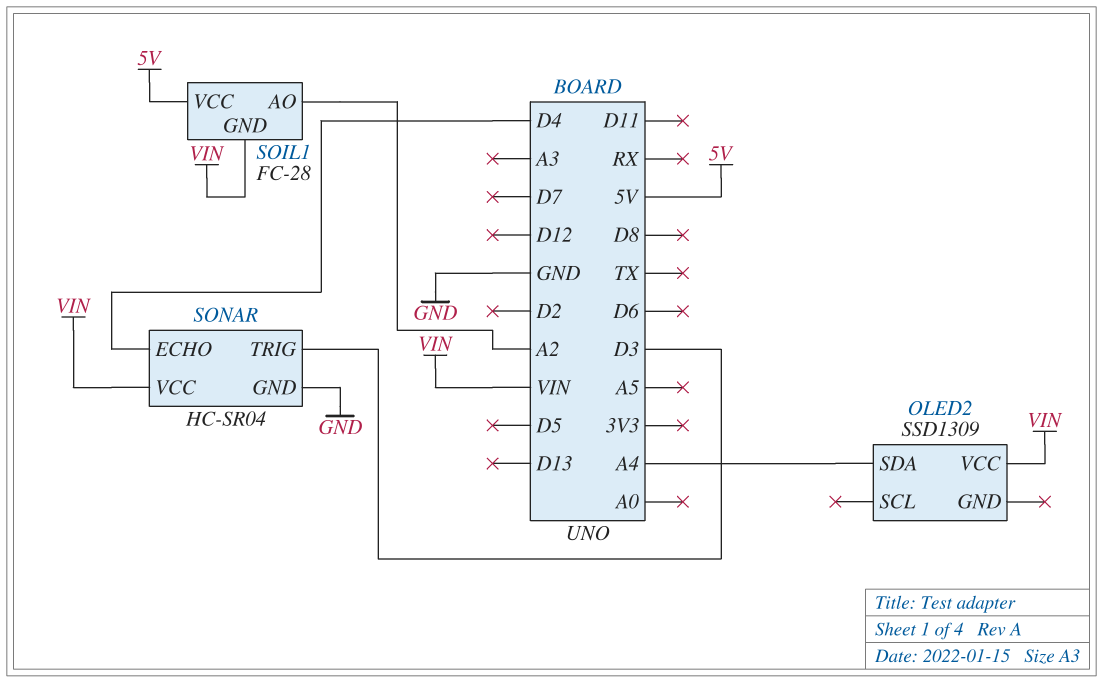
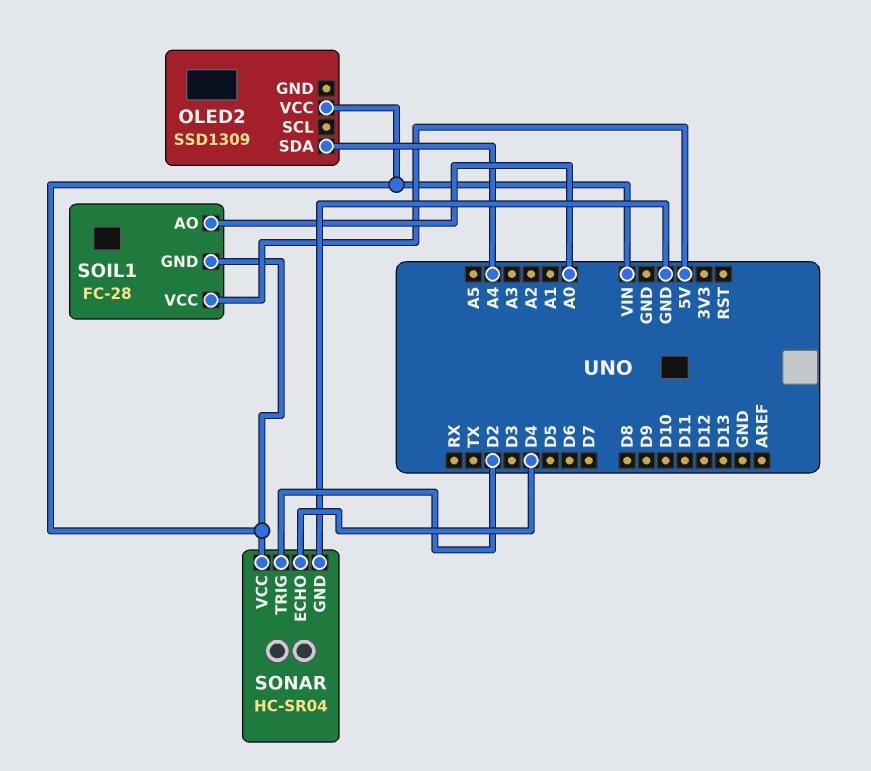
SOIL1 pin AO: A2 -> A0
SONAR pin TRIG: D3 -> D2

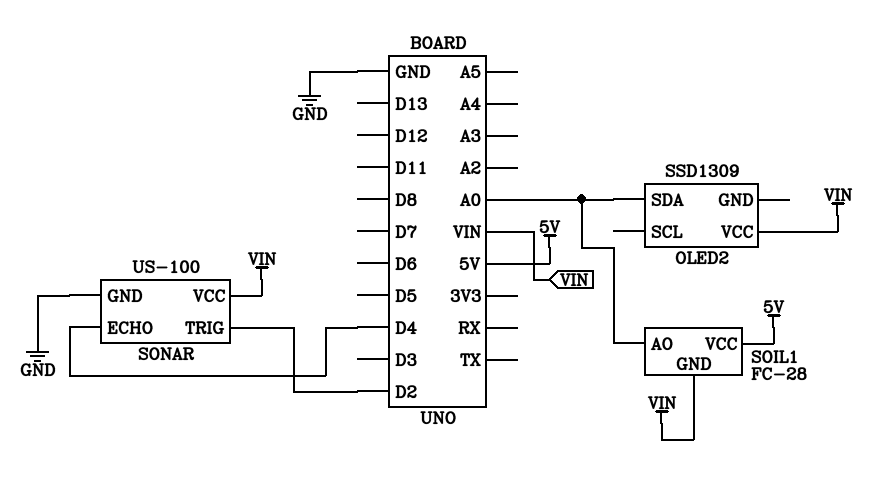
OLED2 pin SDA: A4 -> A0
SONAR: HC-SR04 -> US-100

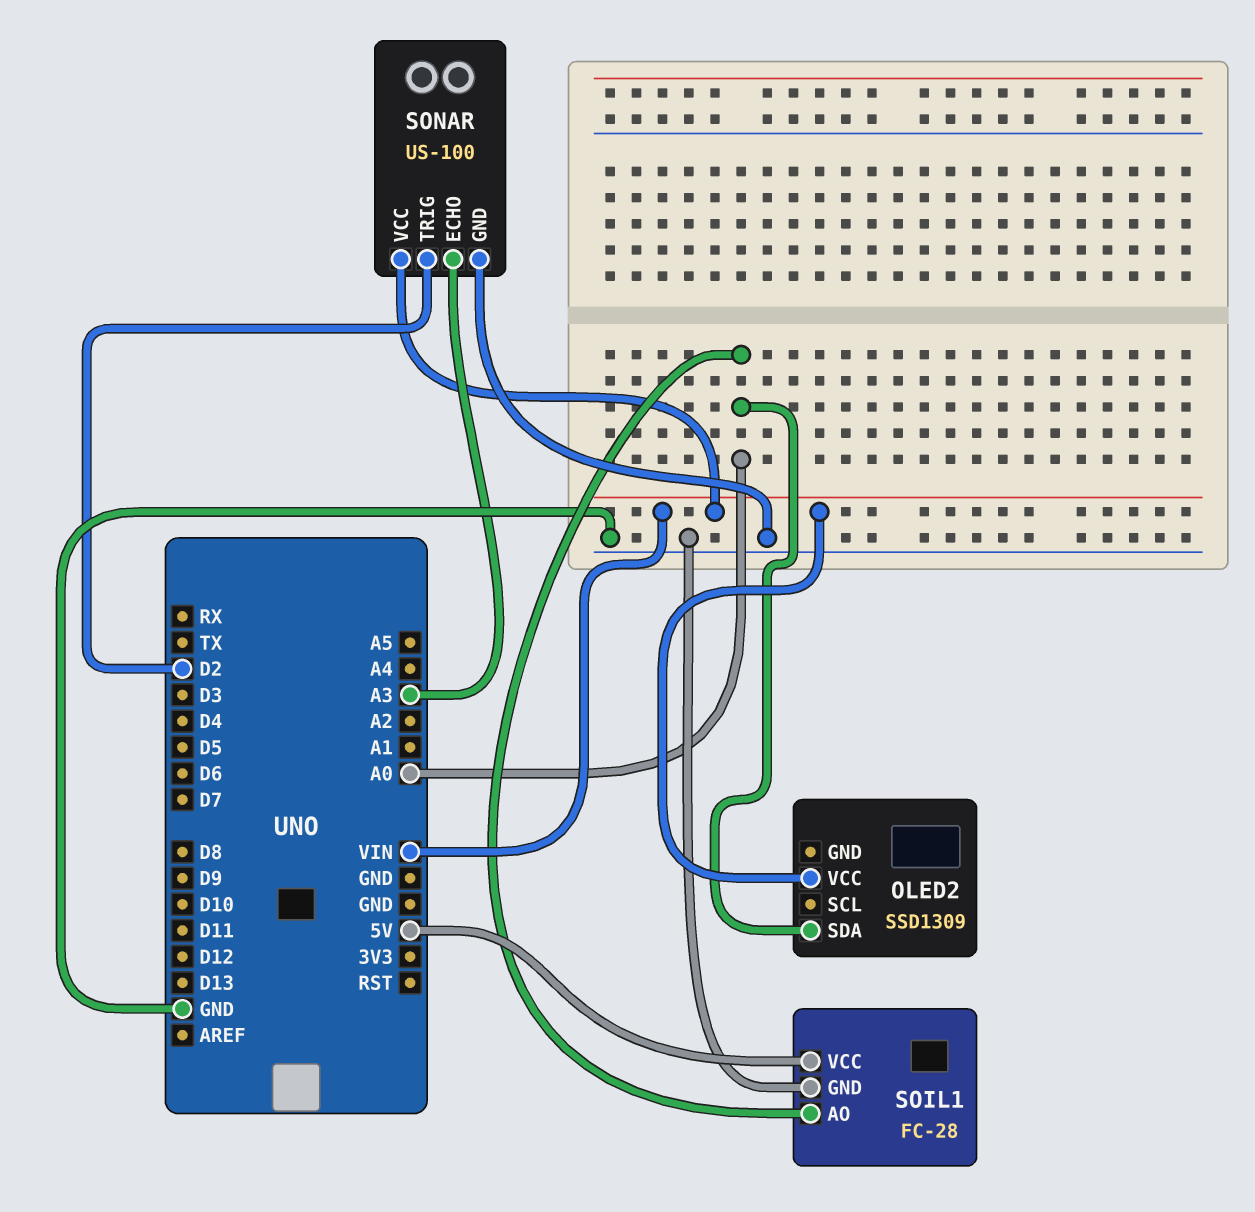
SOIL1 pin GND: VIN -> GND
SONAR pin ECHO: D4 -> A3

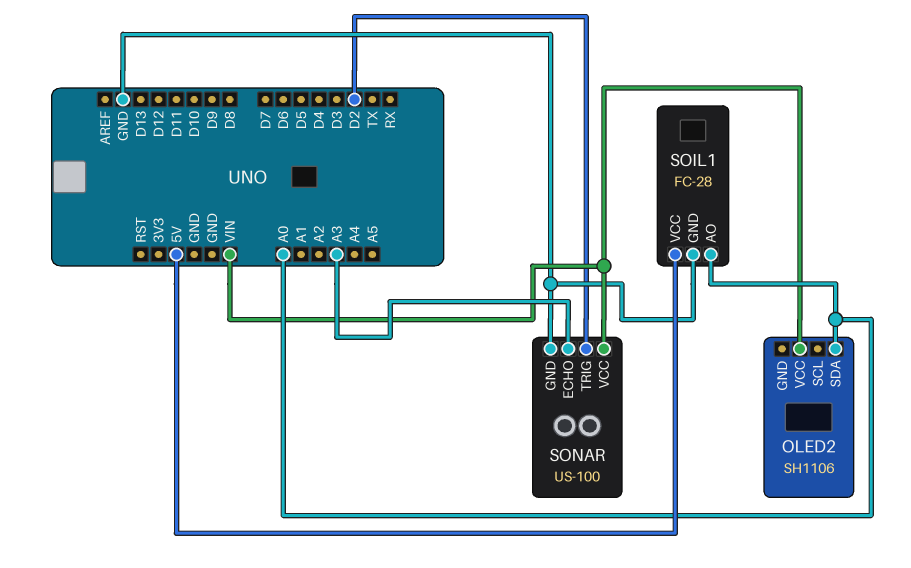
OLED2: SSD1309 -> SH1106

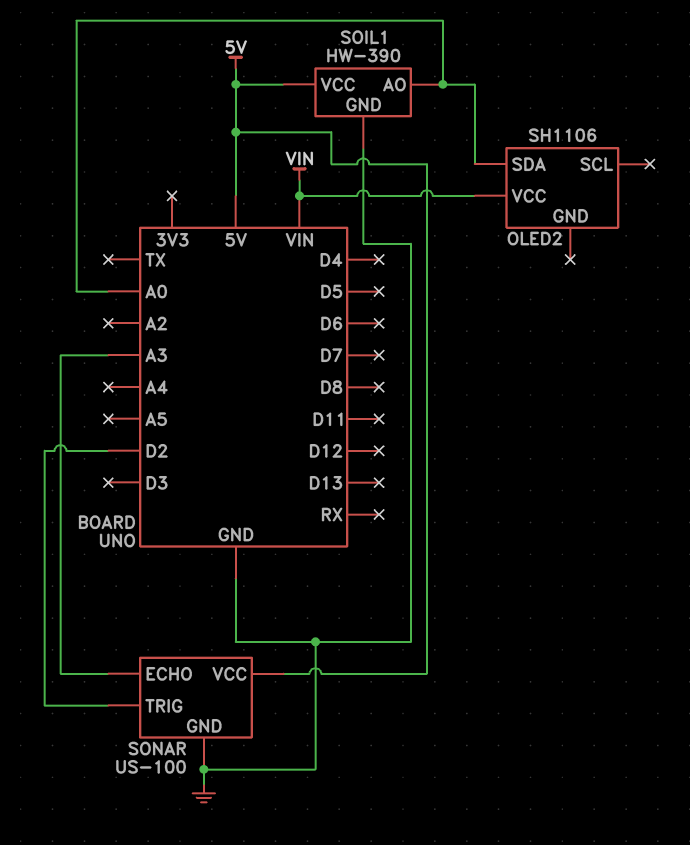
SOIL1: FC-28 -> HW-390
SONAR pin VCC: VIN -> 5V

